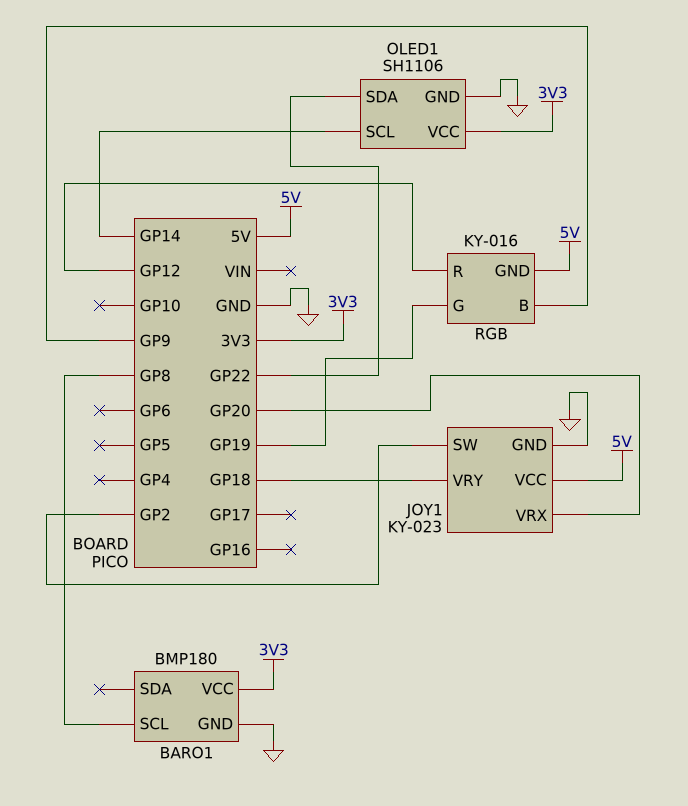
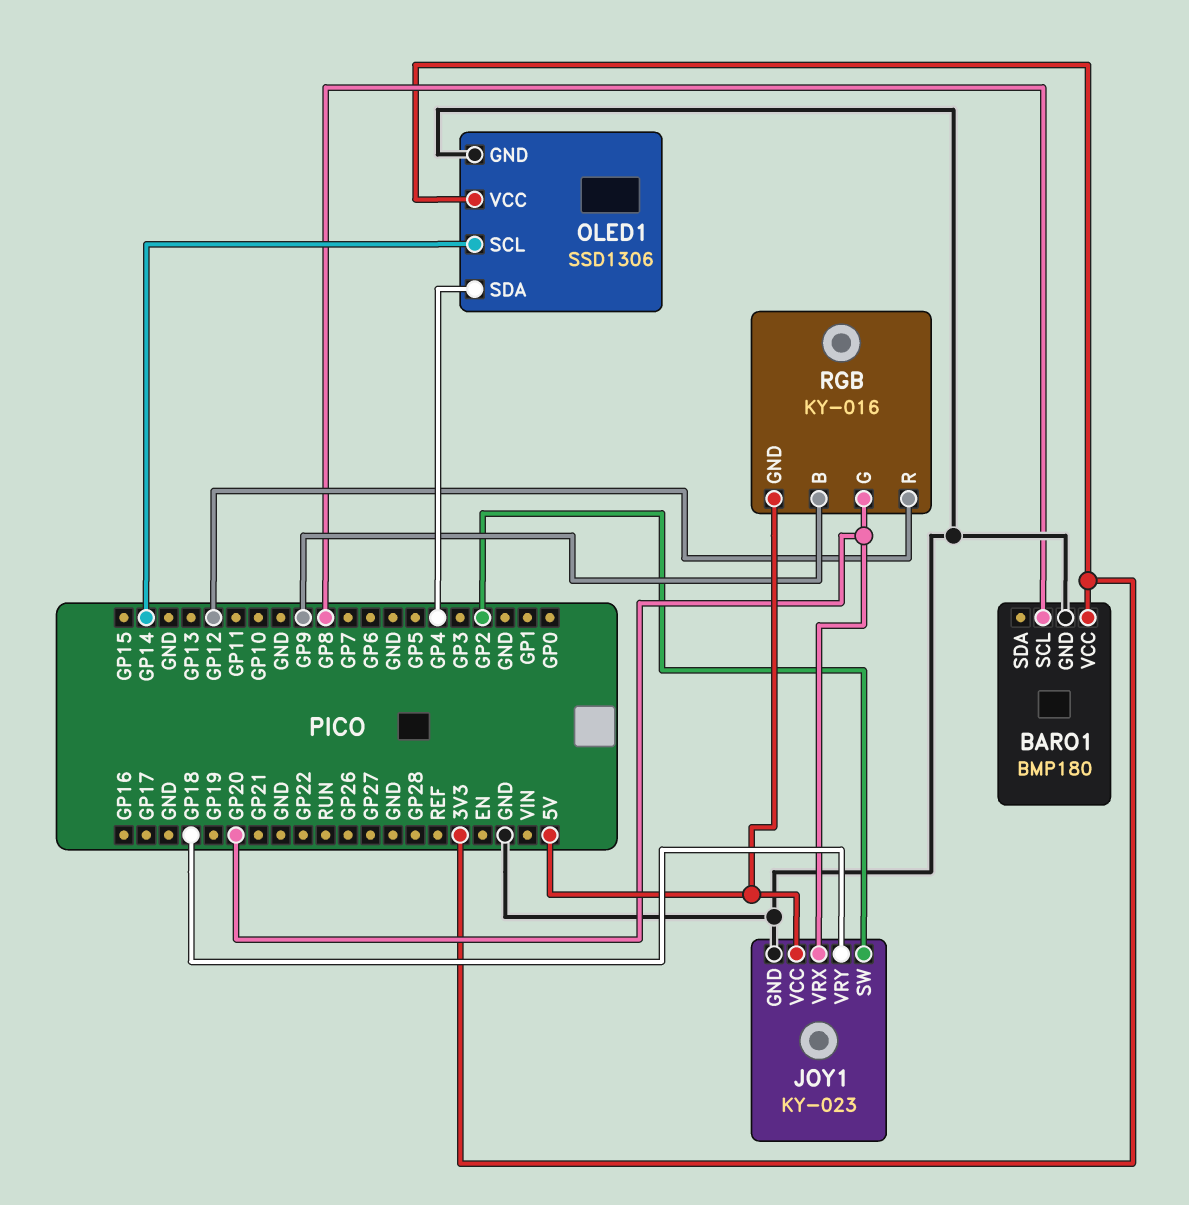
OLED1: SH1106 -> SSD1306
OLED1 pin SDA: GP22 -> GP4
RGB pin G: GP19 -> GP20

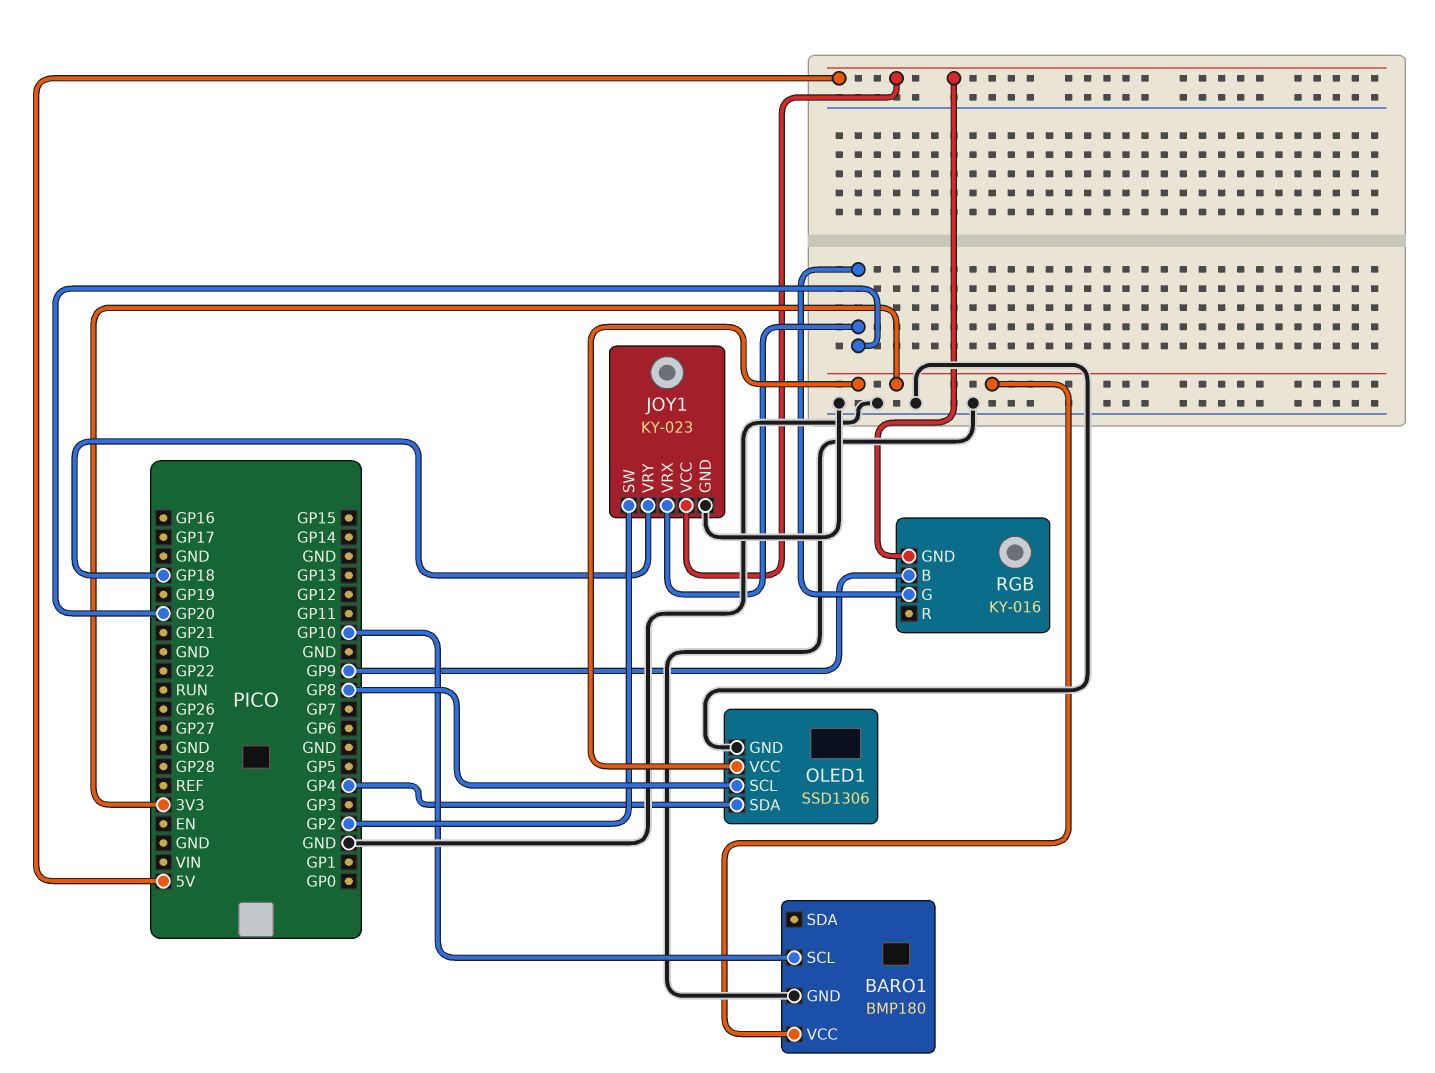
BARO1 pin SCL: GP8 -> GP10
OLED1 pin SCL: GP14 -> GP8
RGB pin R: GP12 -> none

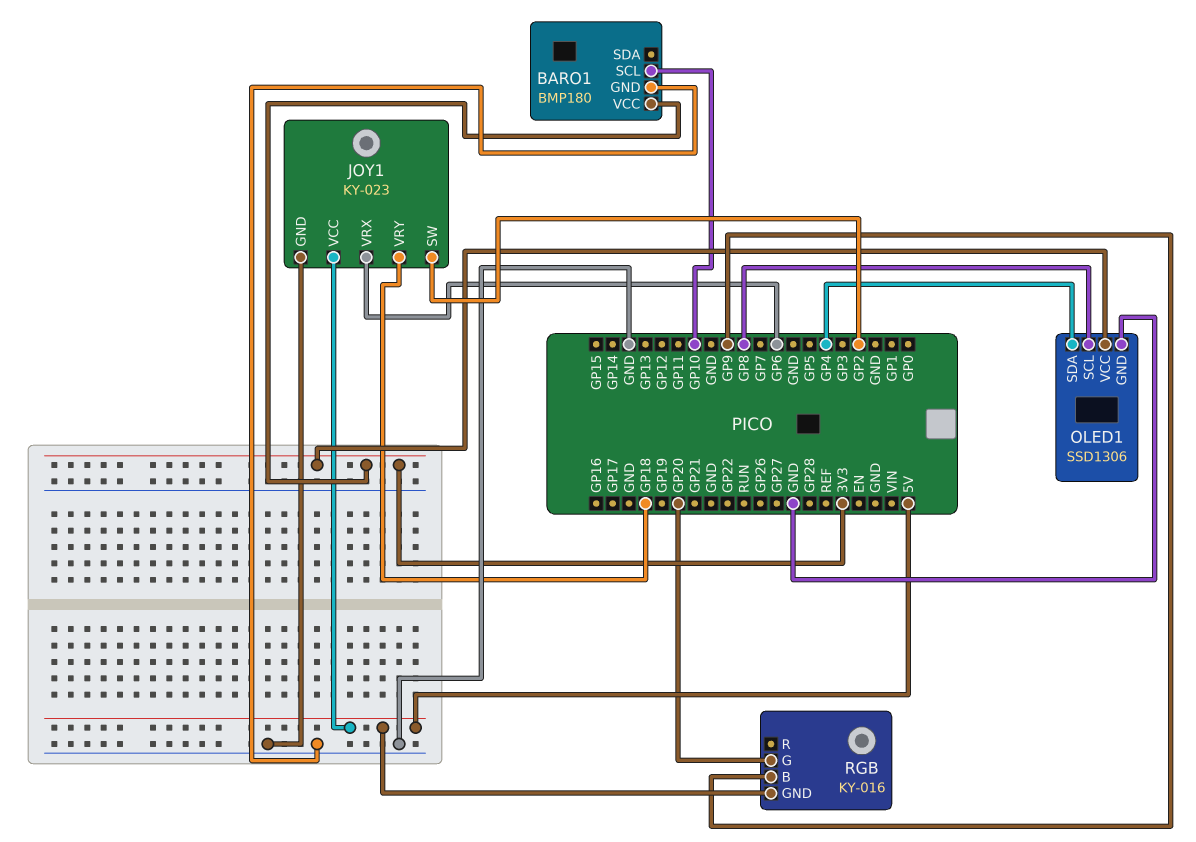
JOY1 pin VRX: GP20 -> GP6

